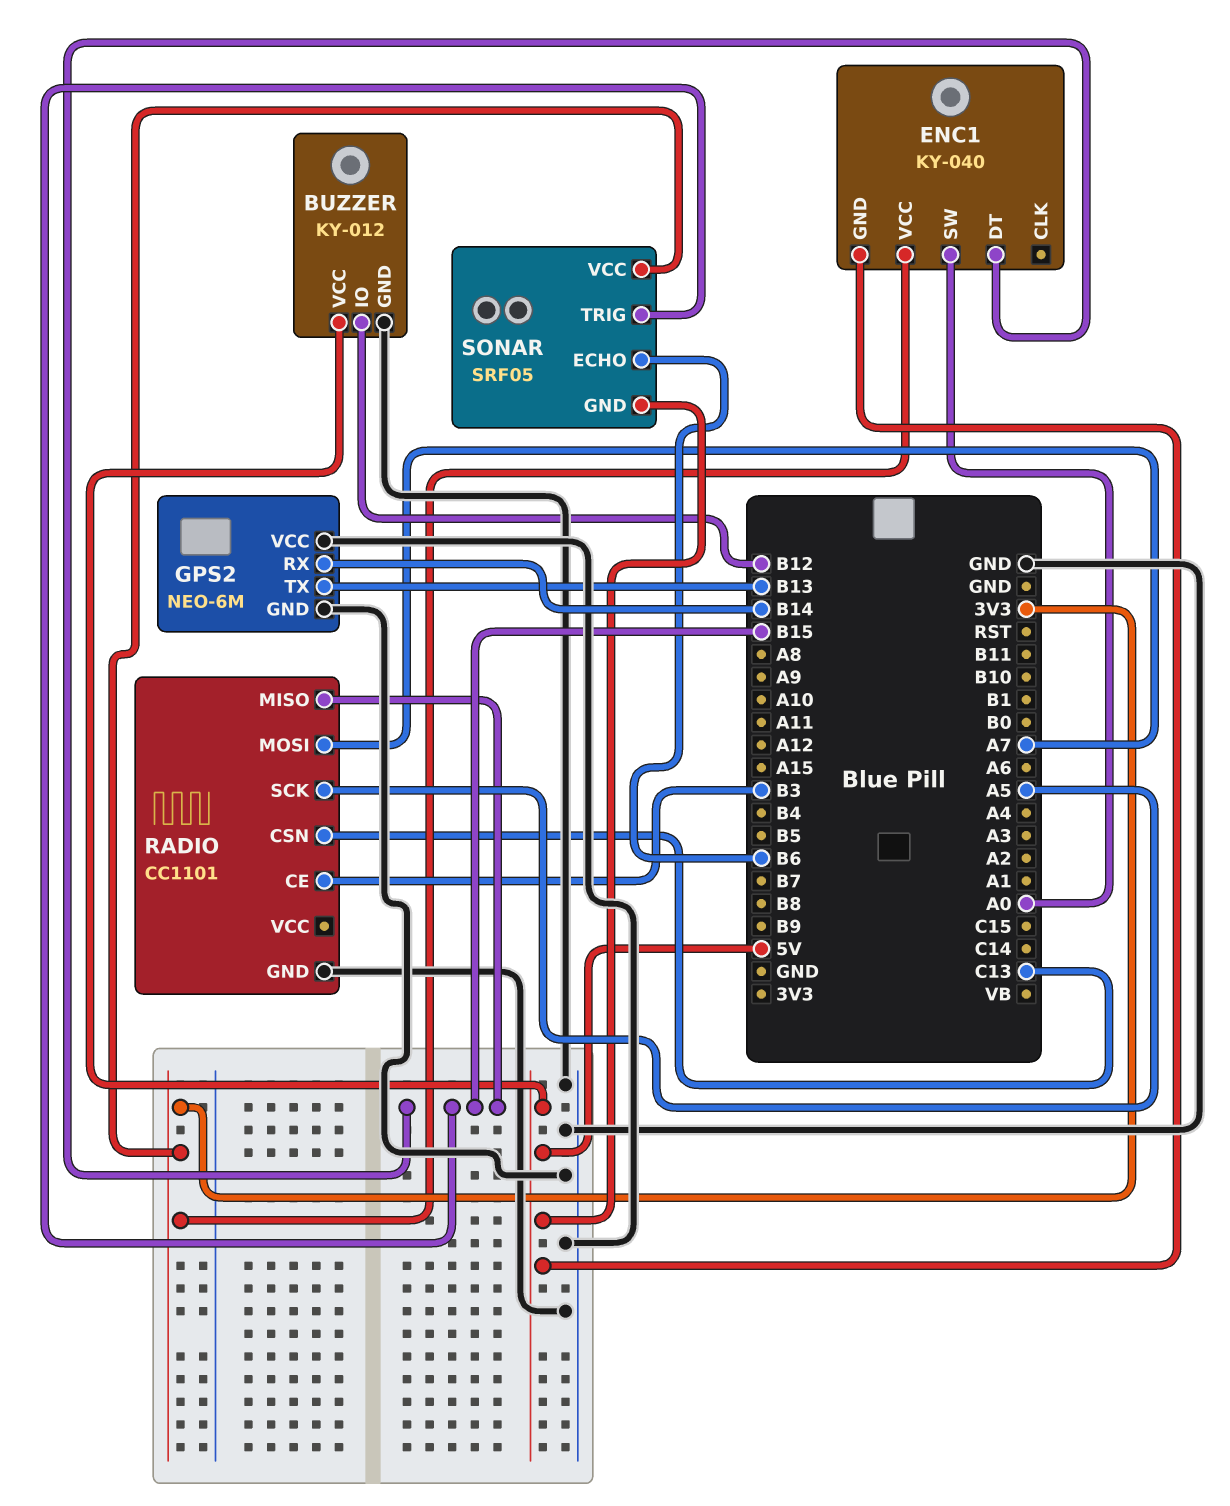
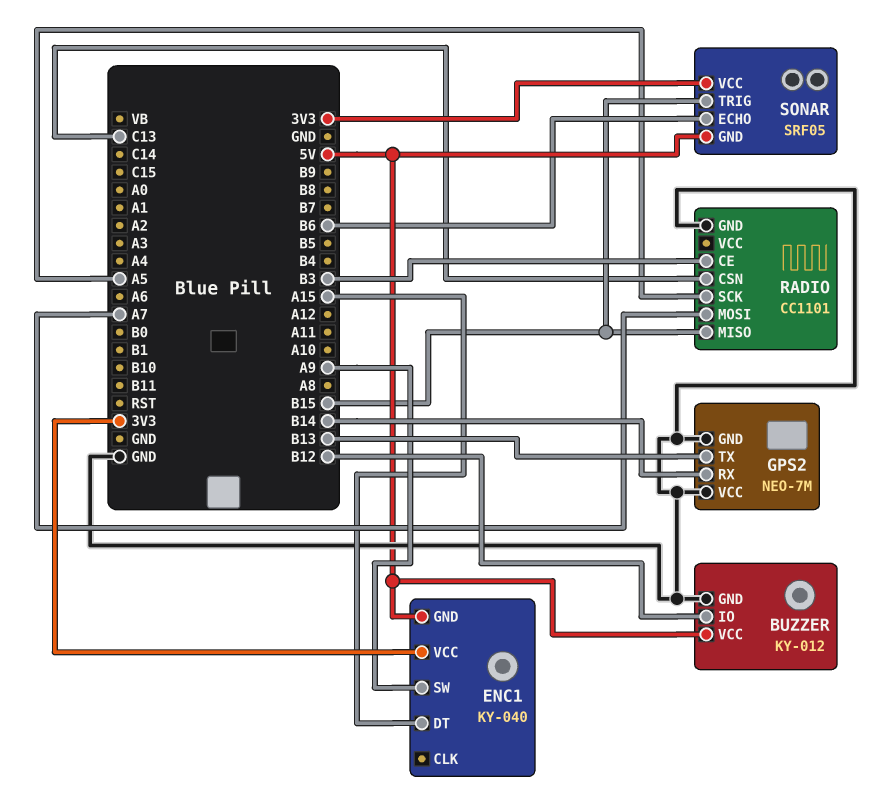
ENC1 pin DT: B15 -> A15
ENC1 pin SW: A0 -> A9
GPS2: NEO-6M -> NEO-7M

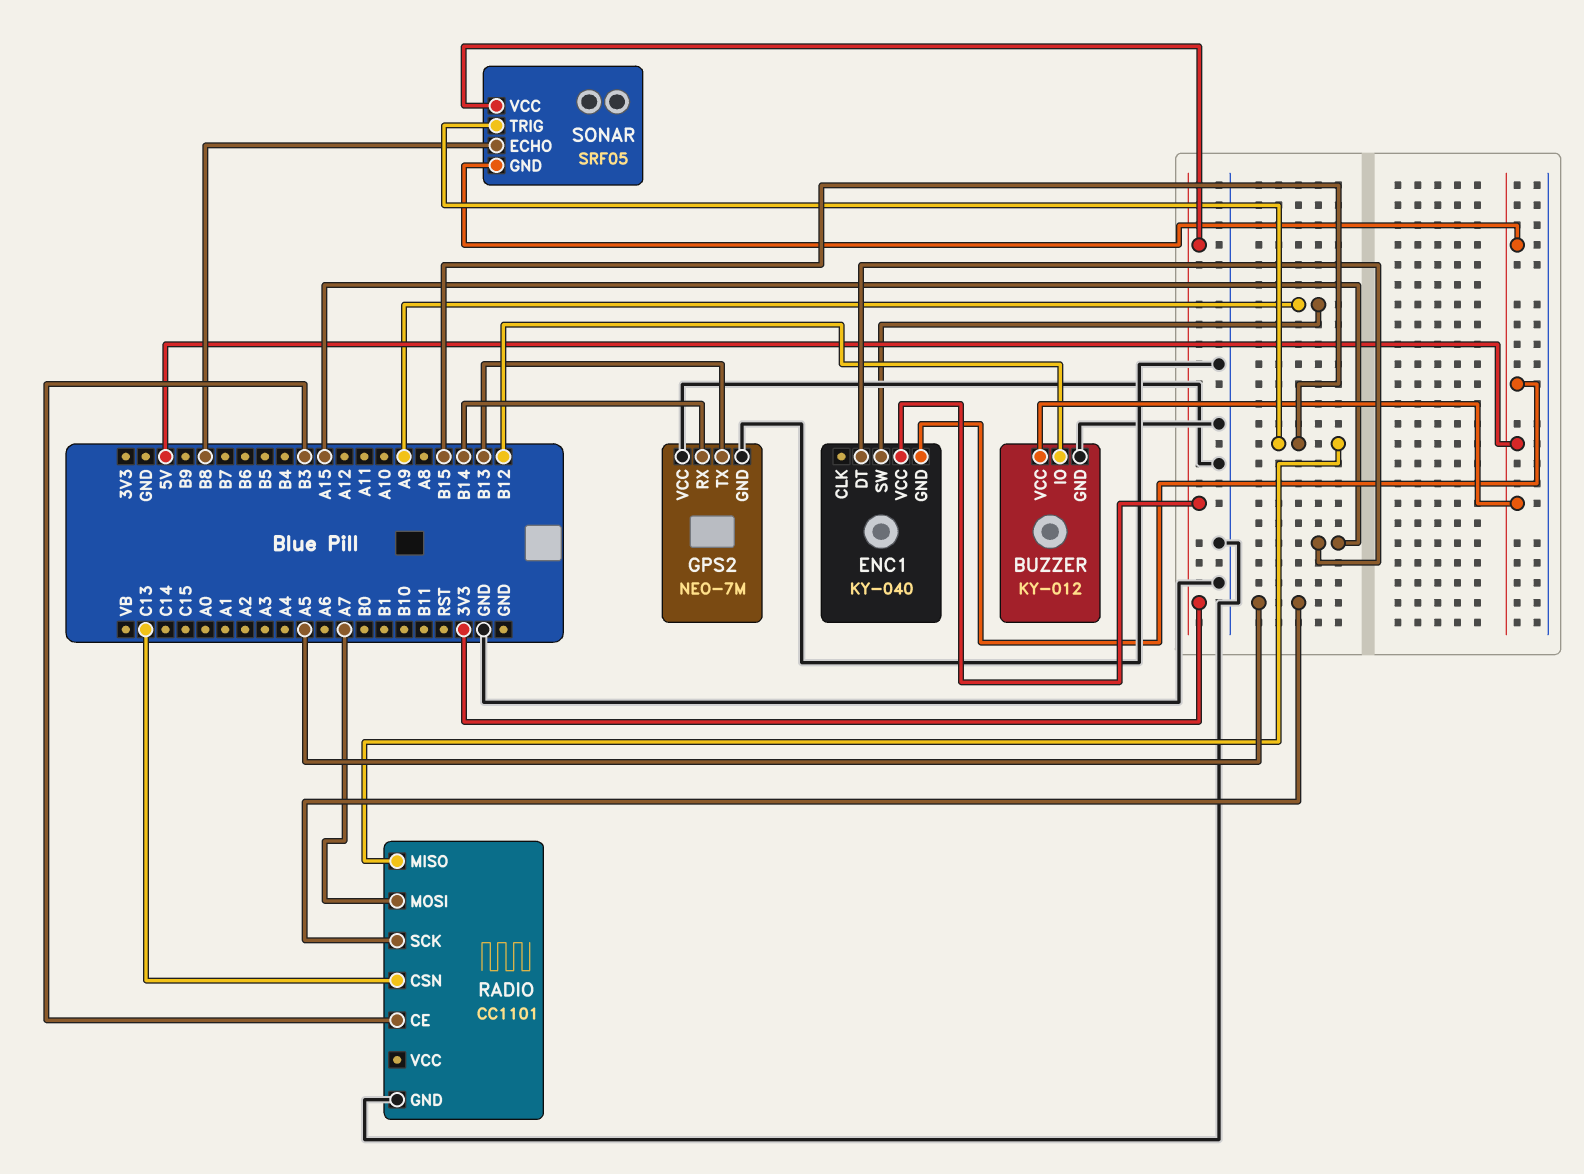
SONAR pin ECHO: B6 -> B8

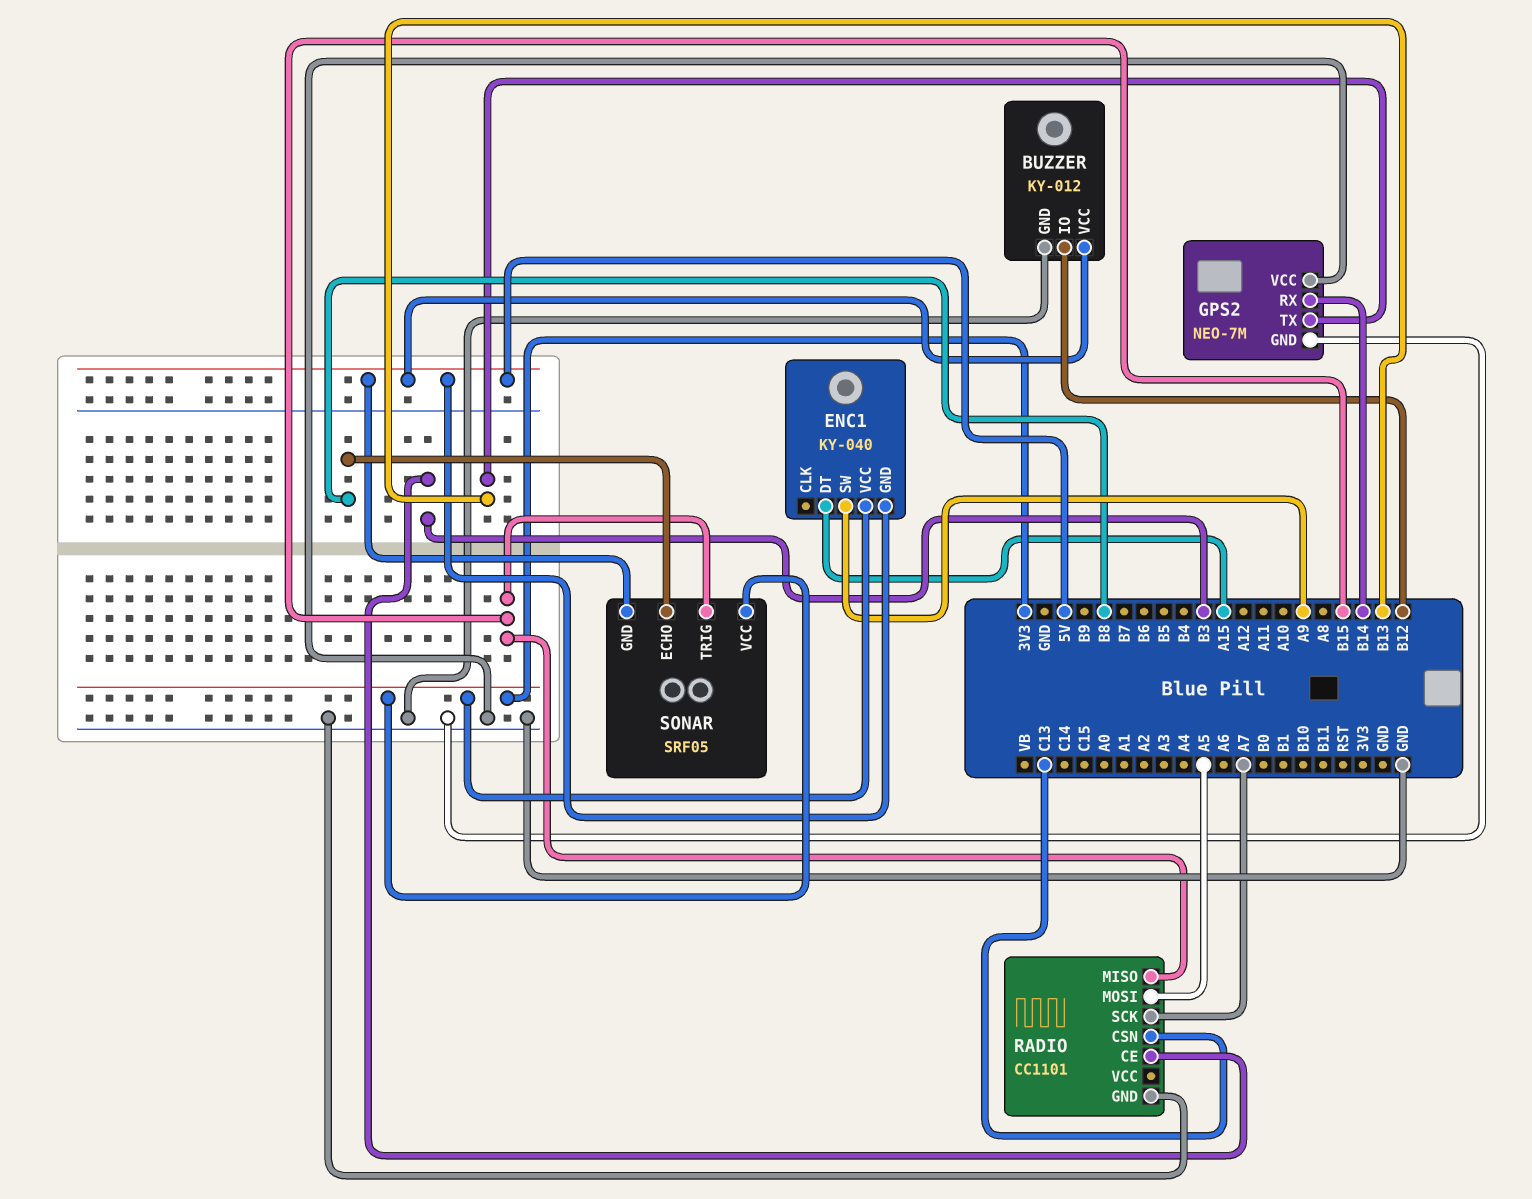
RADIO pin MOSI: A7 -> A5
RADIO pin SCK: A5 -> A7

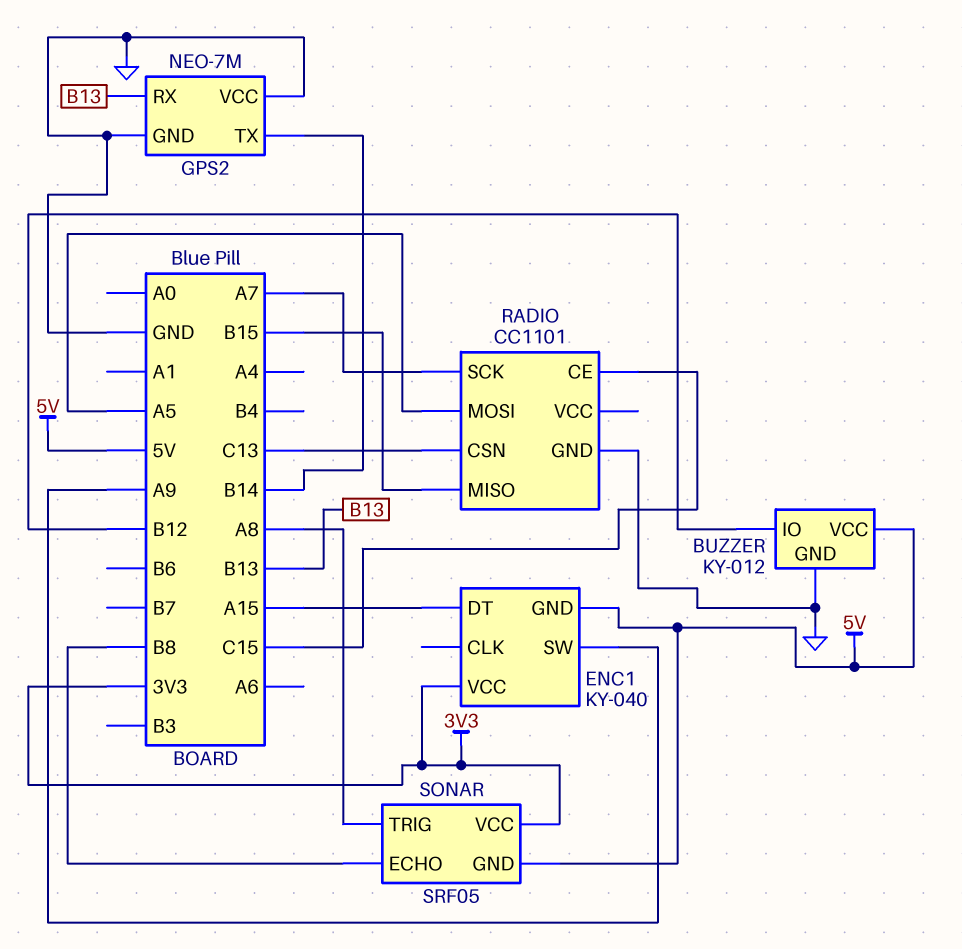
GPS2 pin RX: B14 -> B13
GPS2 pin TX: B13 -> B14
RADIO pin CE: B3 -> C15
SONAR pin TRIG: B15 -> A8

